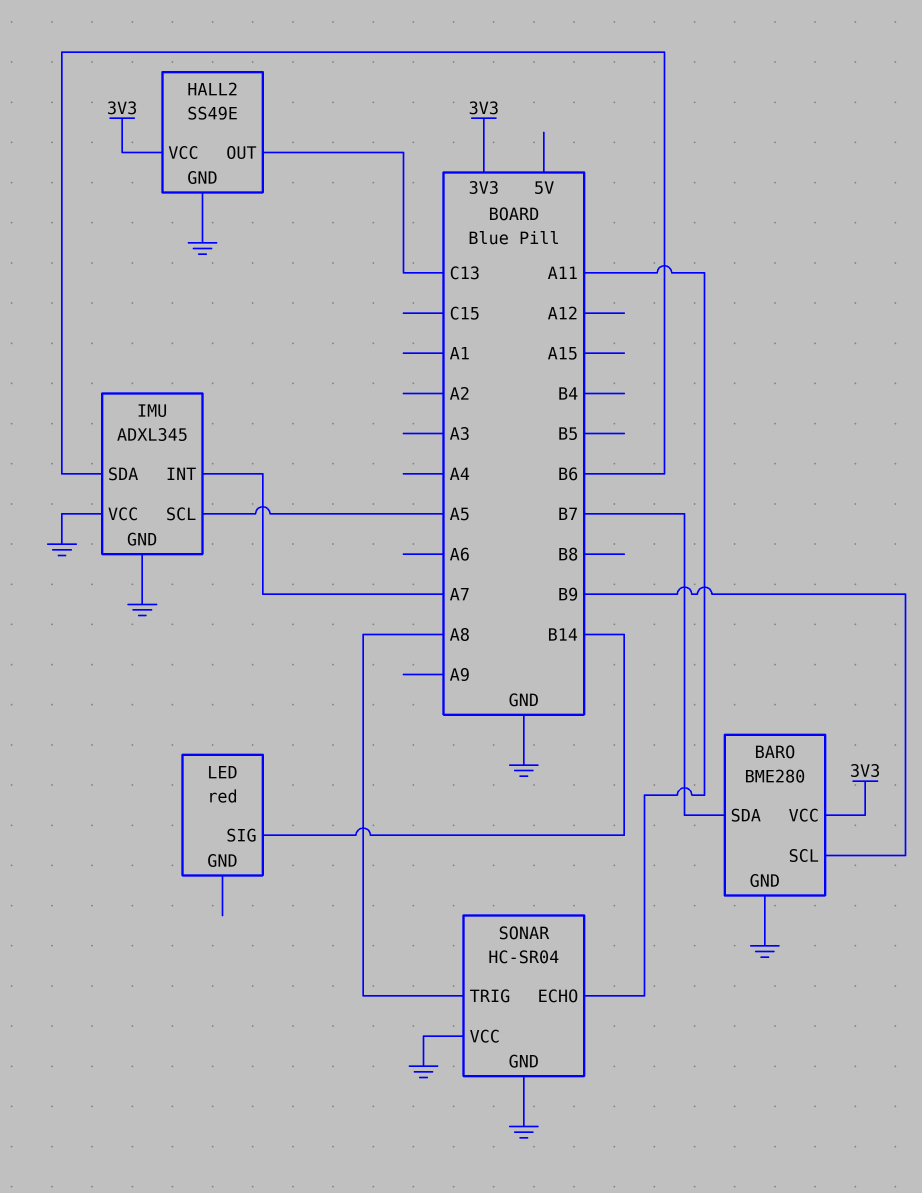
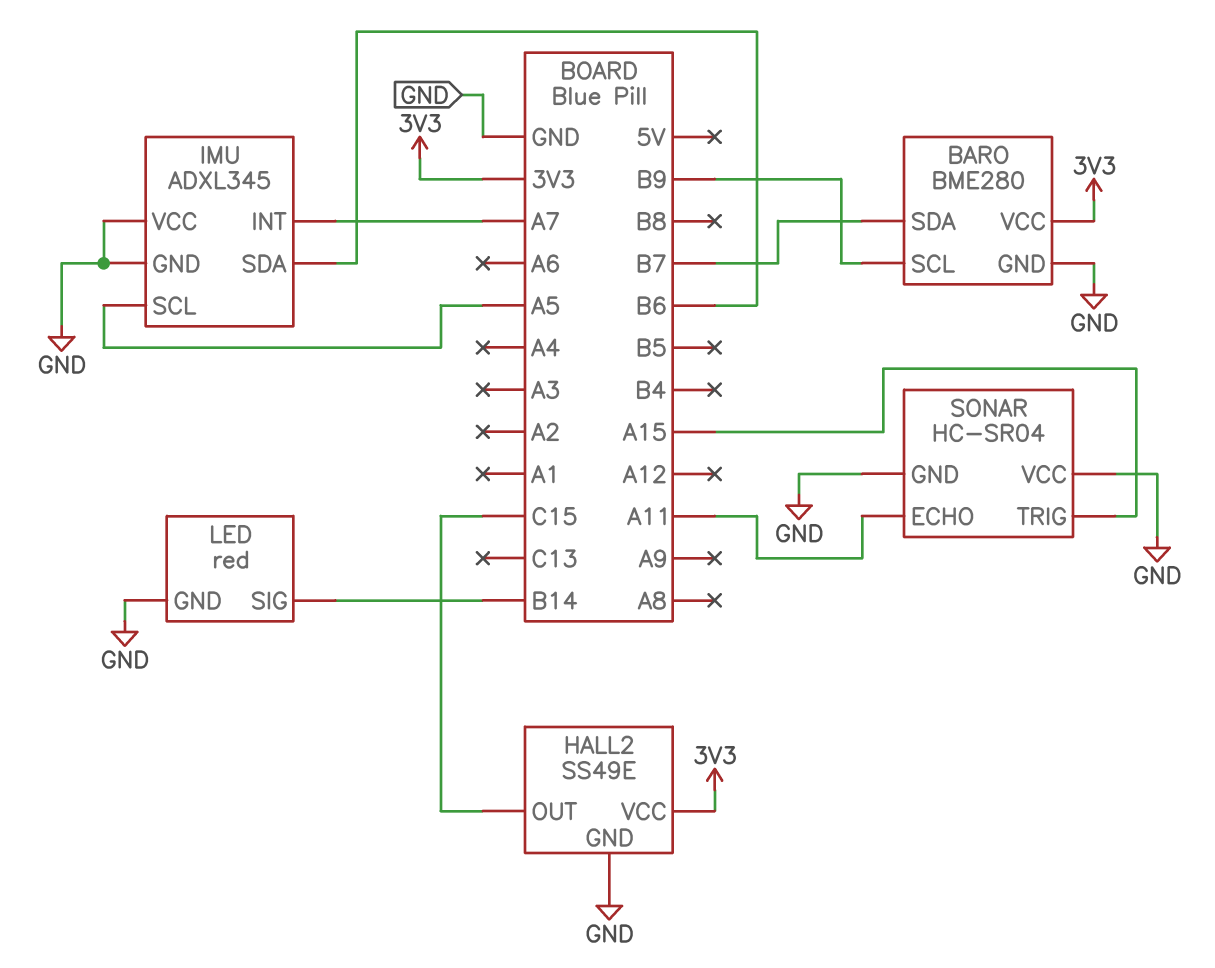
HALL2 pin OUT: C13 -> C15
LED pin GND: none -> GND
SONAR pin TRIG: A8 -> A15

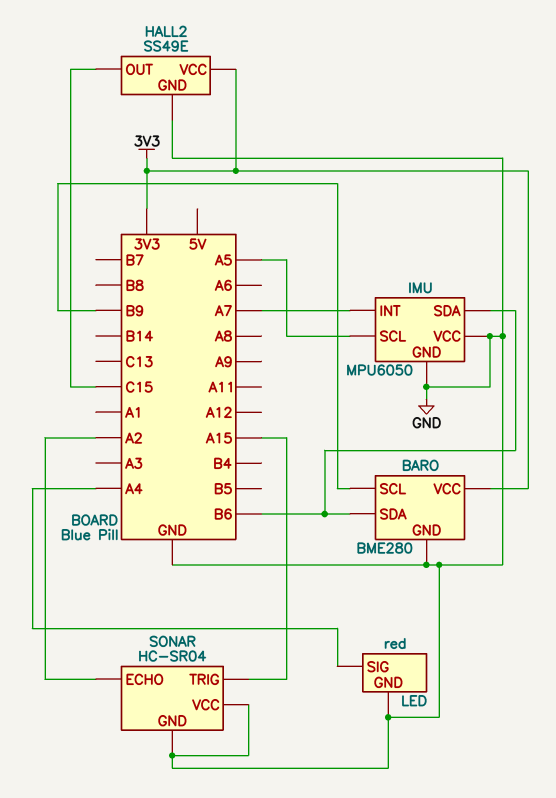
BARO pin SDA: B7 -> B6
IMU: ADXL345 -> MPU6050
LED pin SIG: B14 -> A4
SONAR pin ECHO: A11 -> A2

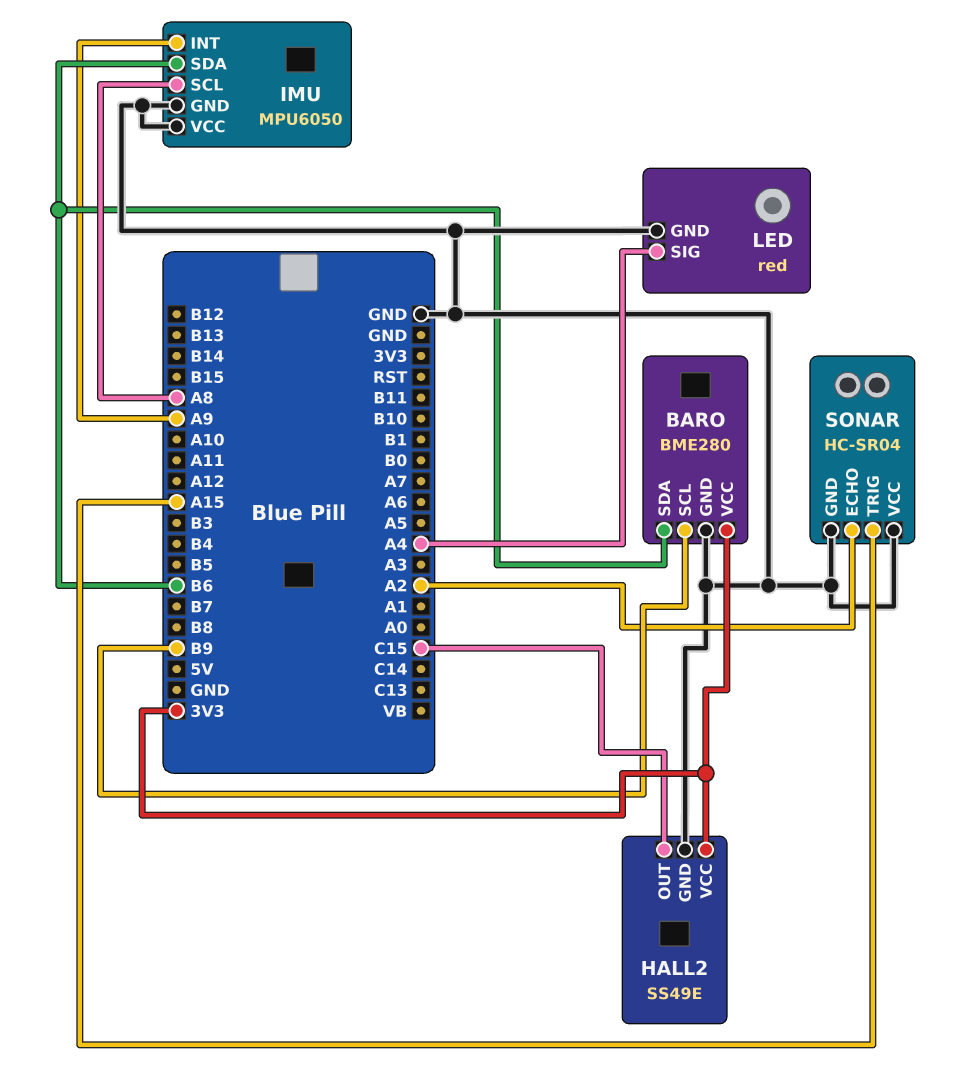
IMU pin INT: A7 -> A9
IMU pin SCL: A5 -> A8

